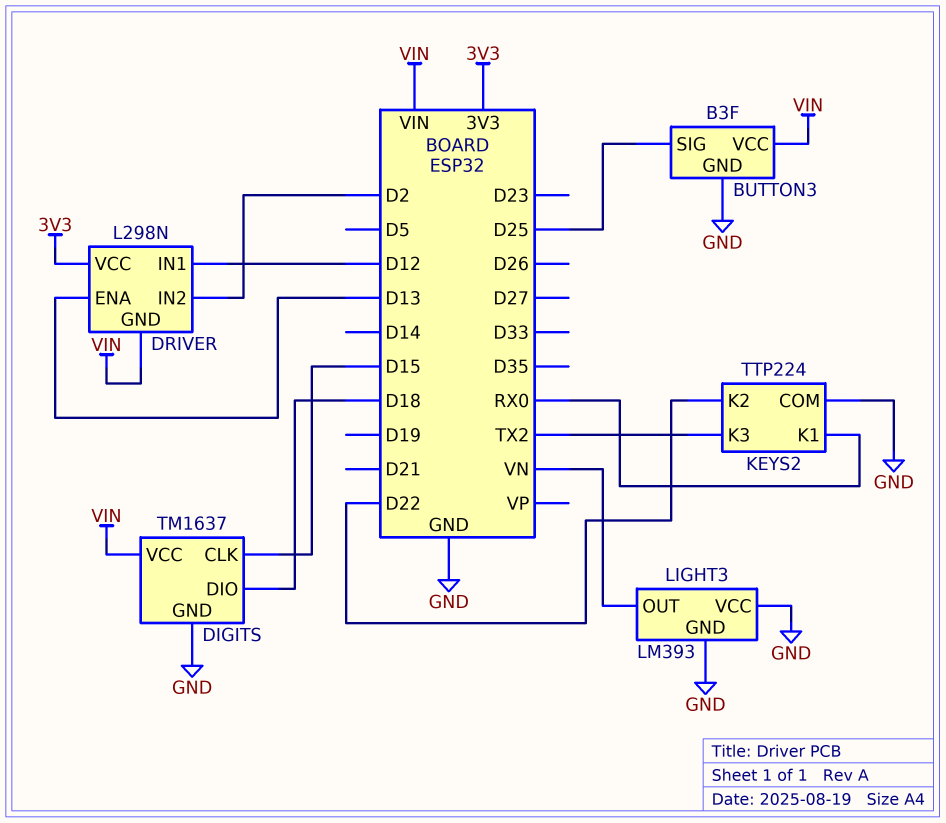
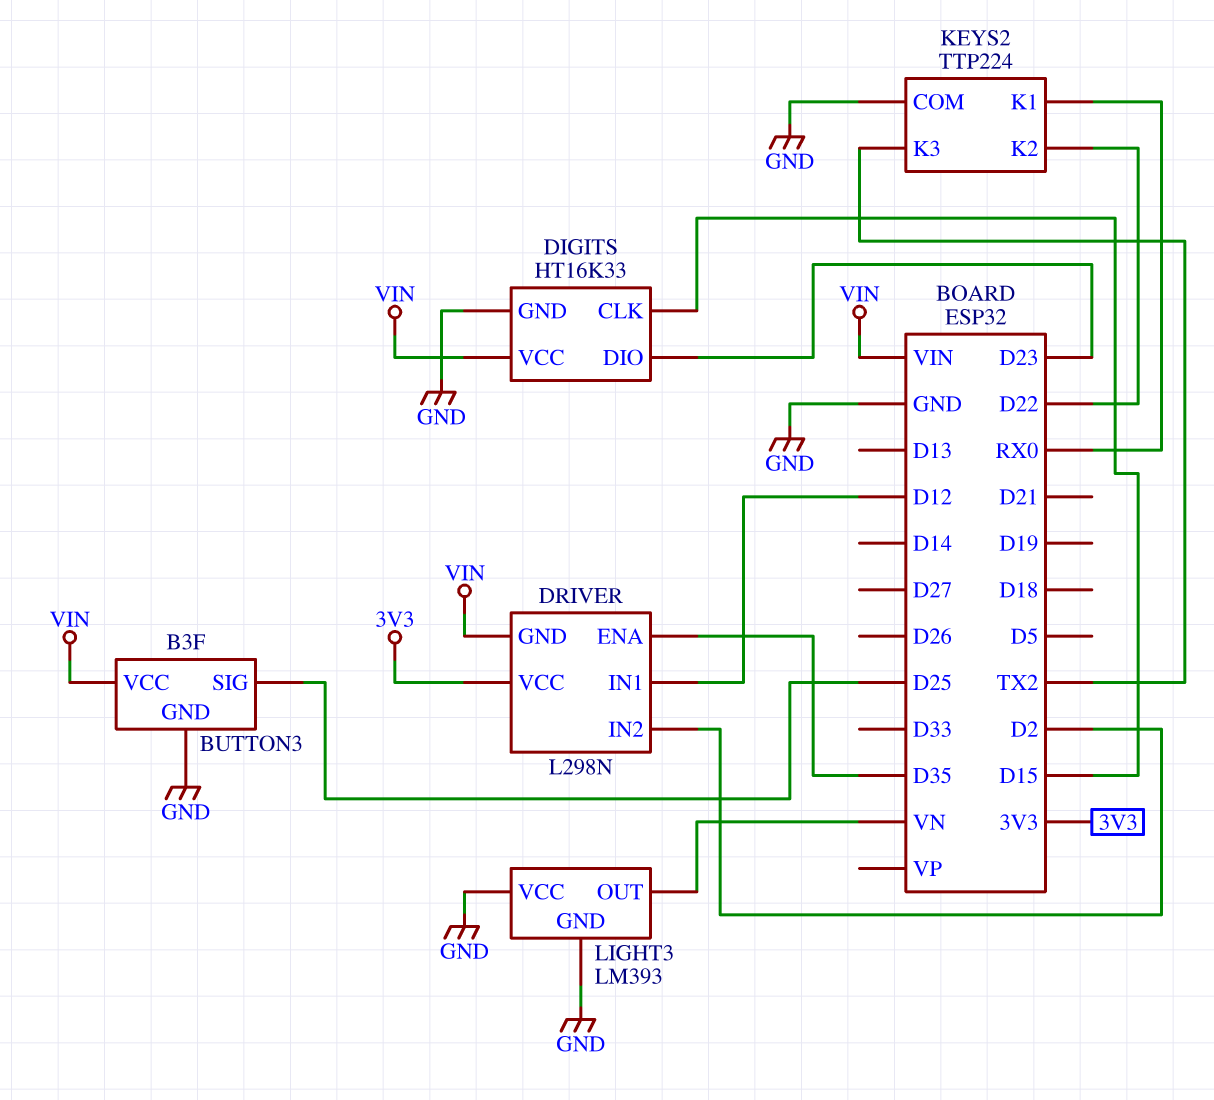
DIGITS: TM1637 -> HT16K33
DIGITS pin DIO: D18 -> D23
DRIVER pin ENA: D13 -> D35

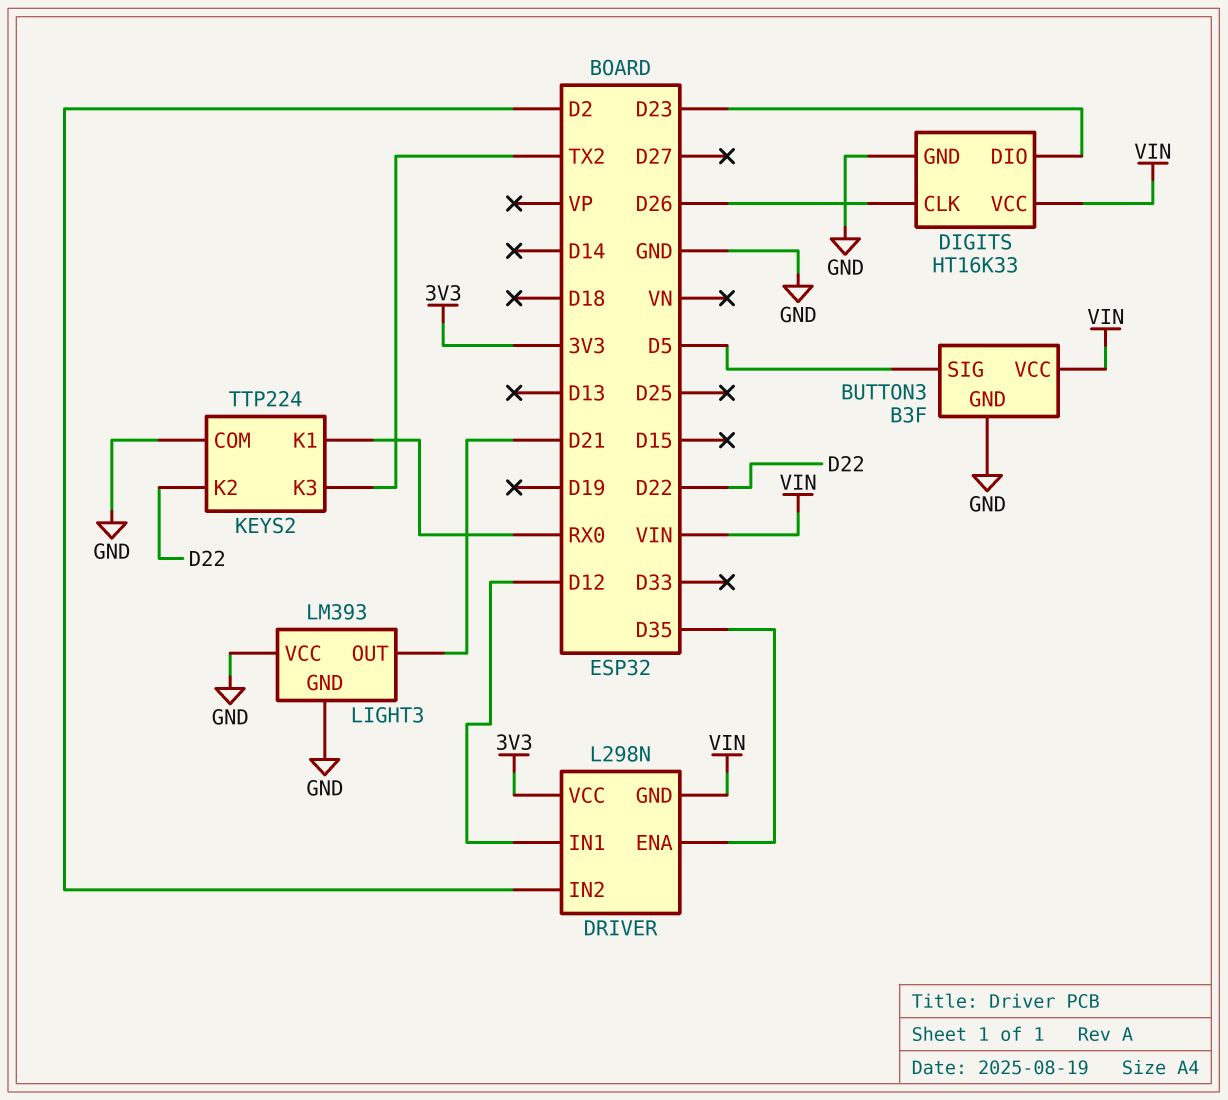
BUTTON3 pin SIG: D25 -> D5
DIGITS pin CLK: D15 -> D26
LIGHT3 pin OUT: VN -> D21

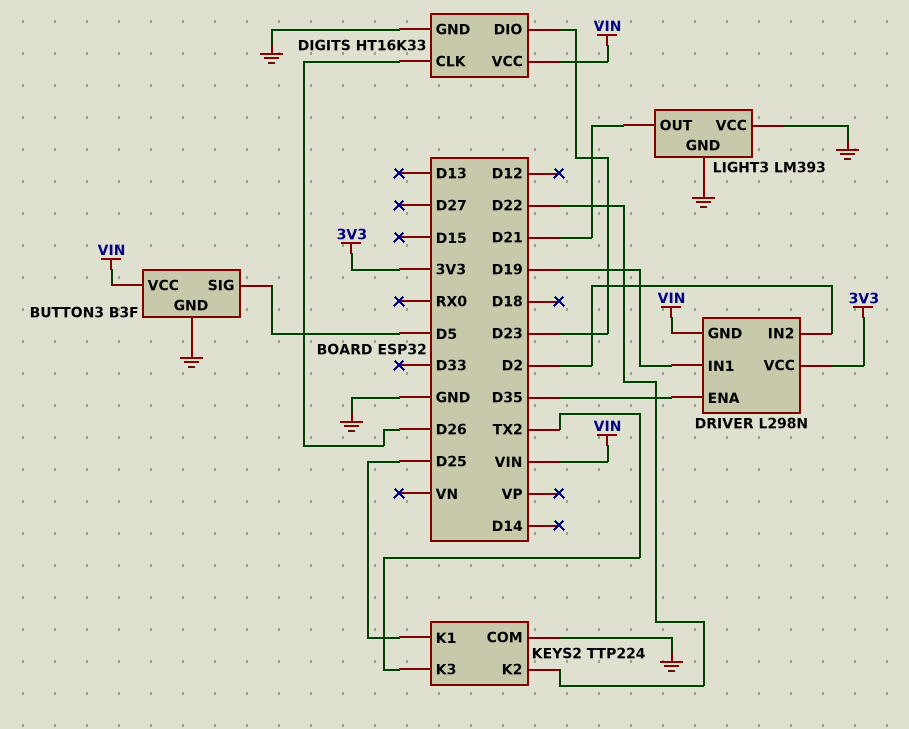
DRIVER pin IN1: D12 -> D19
KEYS2 pin K1: RX0 -> D25

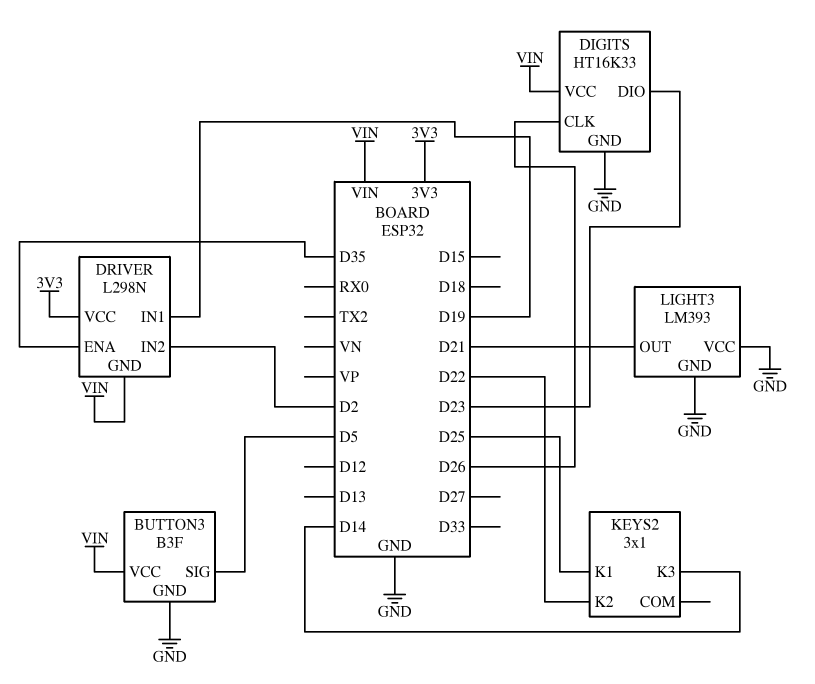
KEYS2: TTP224 -> 3x1
KEYS2 pin COM: GND -> none
KEYS2 pin K3: TX2 -> D14

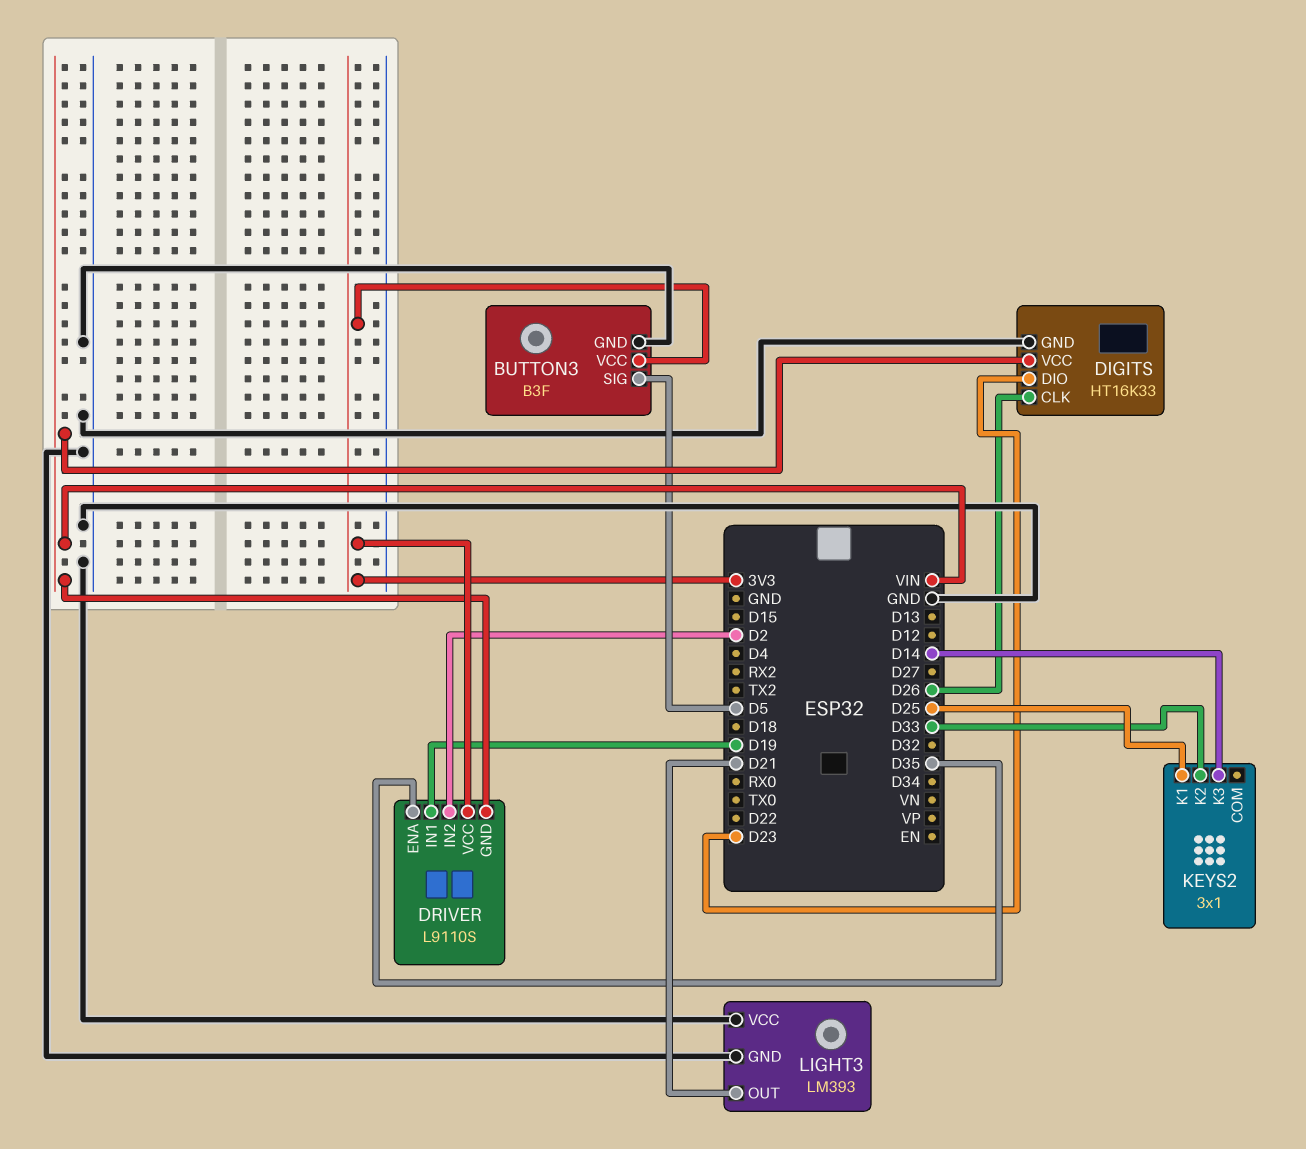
BUTTON3 pin VCC: VIN -> 3V3
DRIVER: L298N -> L9110S
KEYS2 pin K2: D22 -> D33

